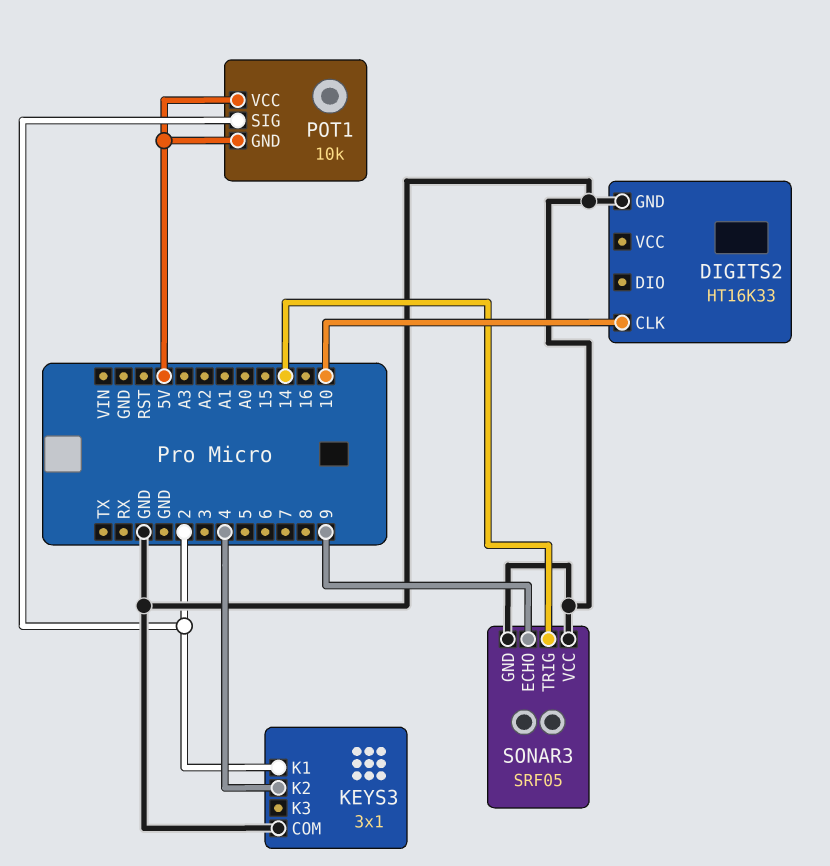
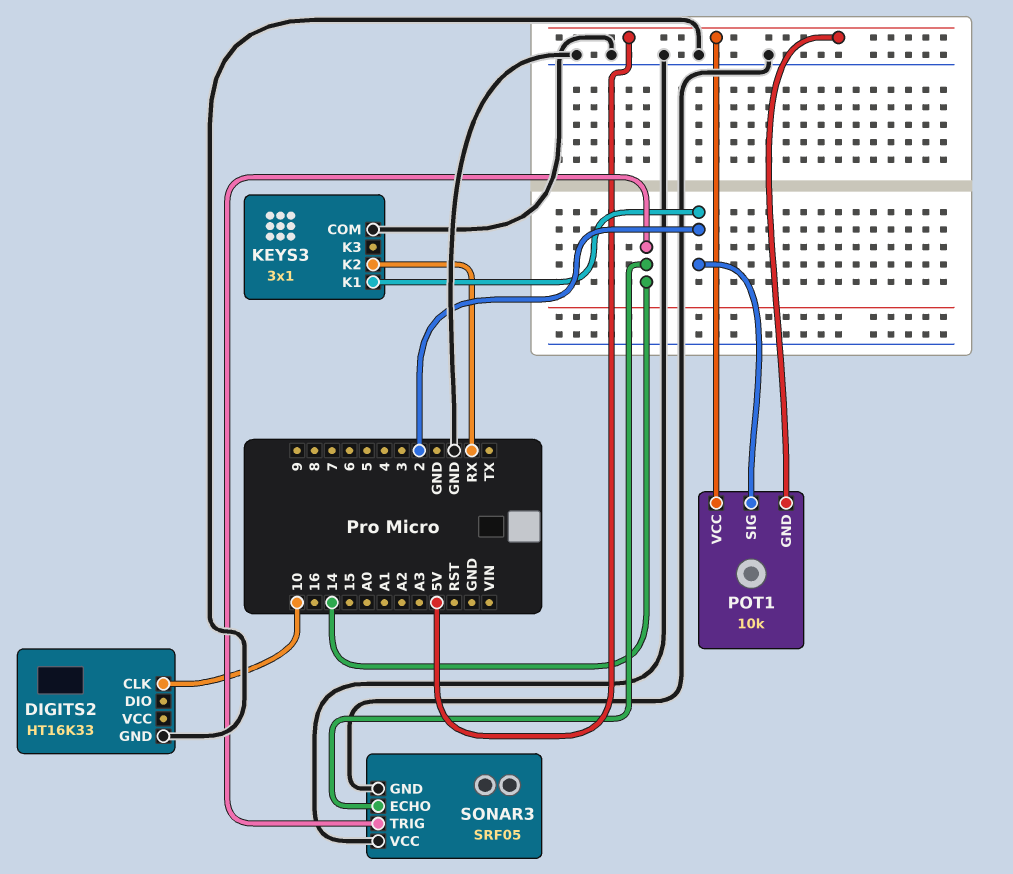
KEYS3 pin K2: 4 -> RX
SONAR3 pin ECHO: 9 -> 14

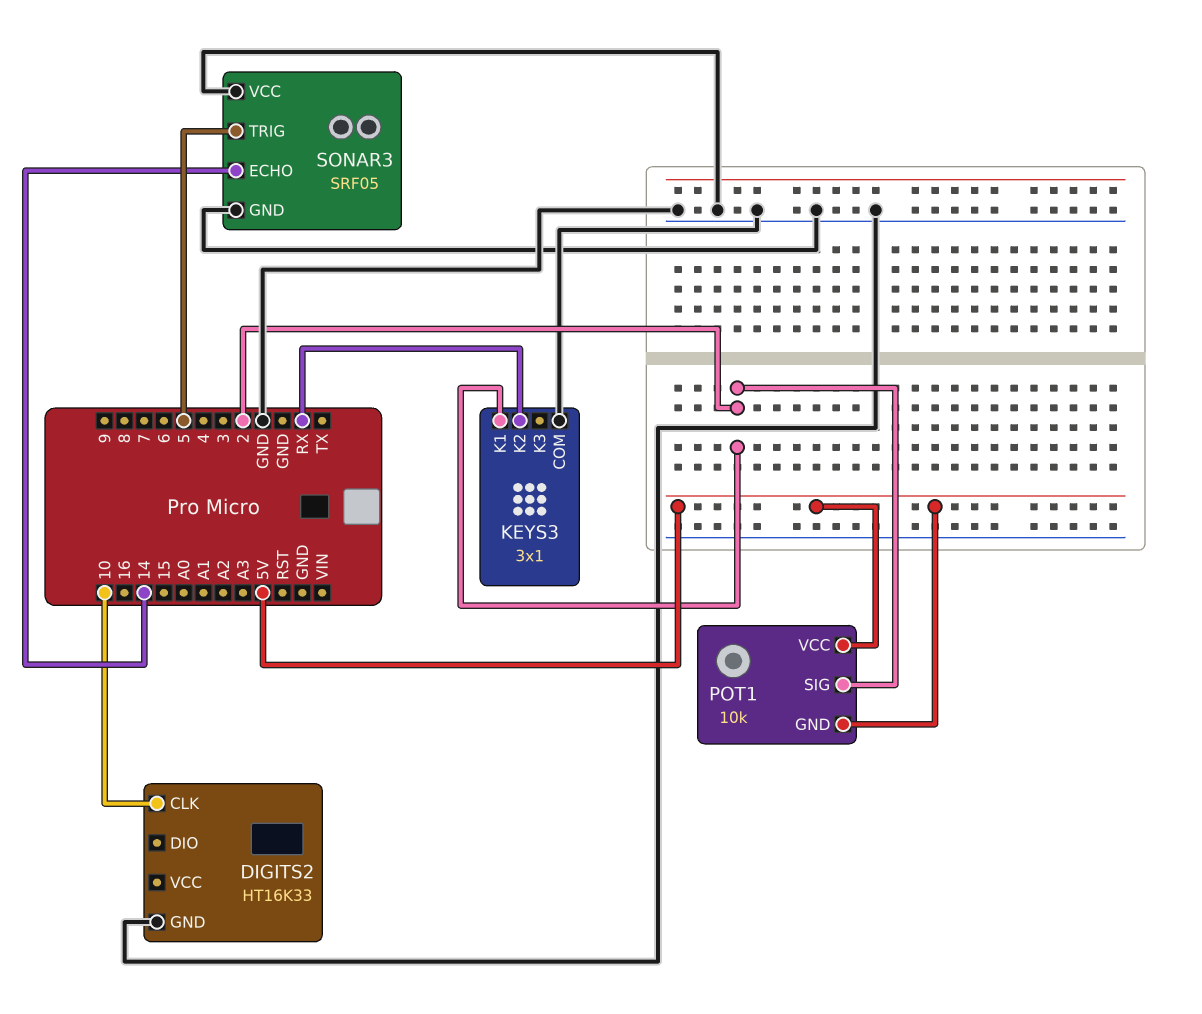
SONAR3 pin TRIG: 14 -> 5

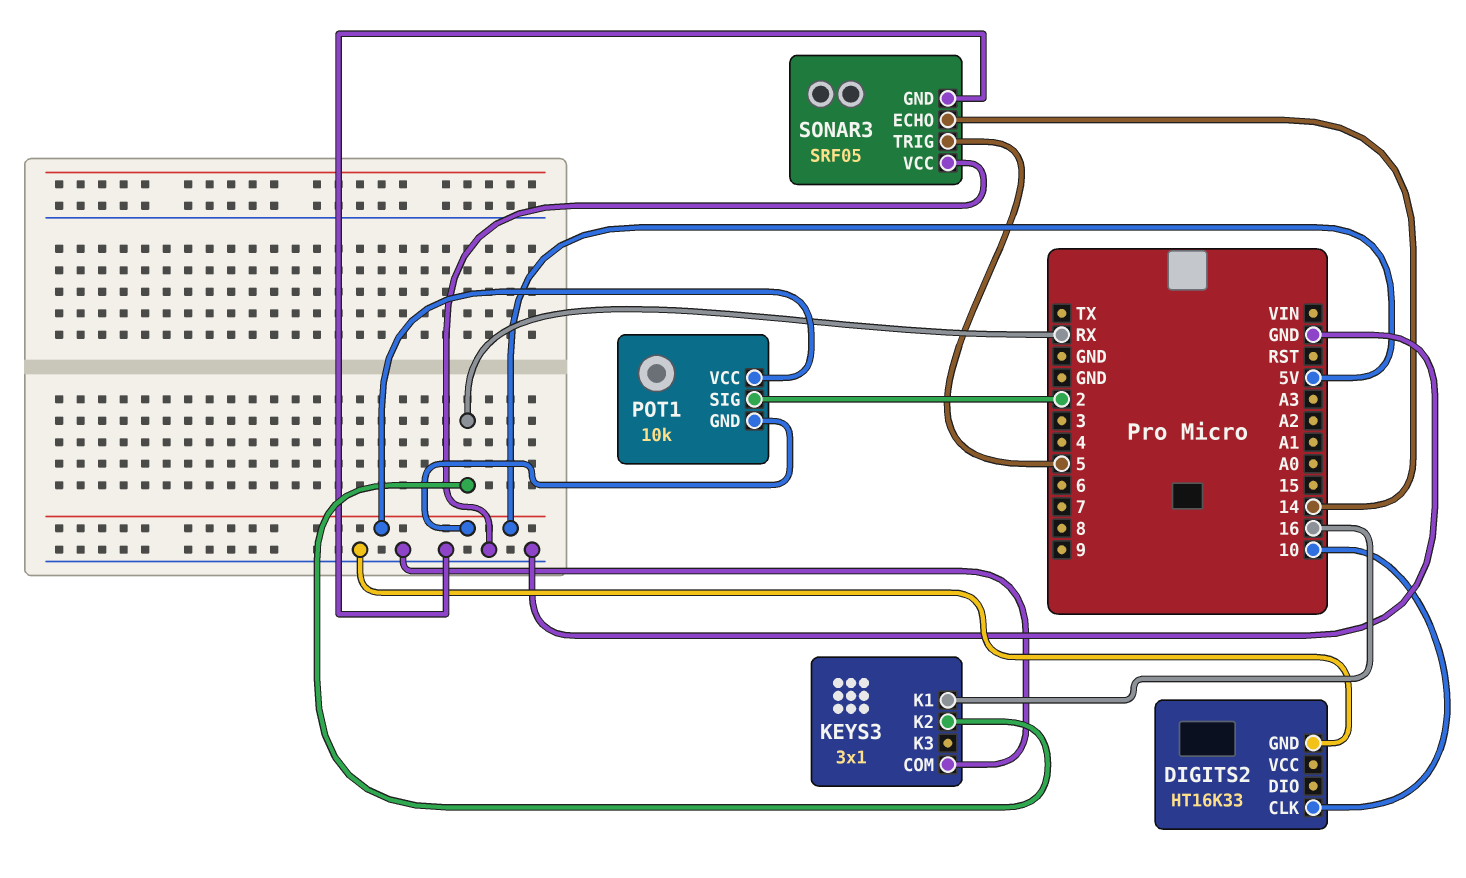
KEYS3 pin K1: 2 -> 16

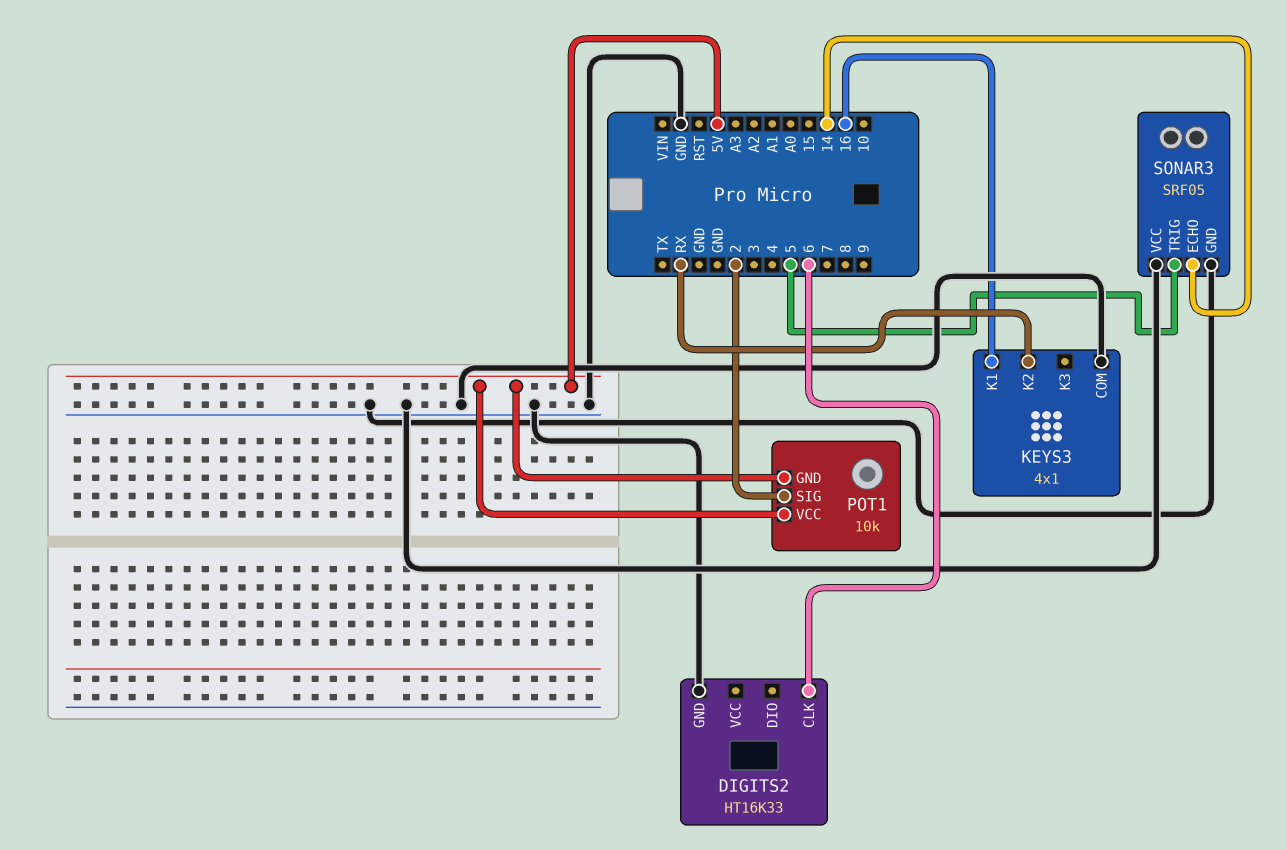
DIGITS2 pin CLK: 10 -> 6
KEYS3: 3x1 -> 4x1

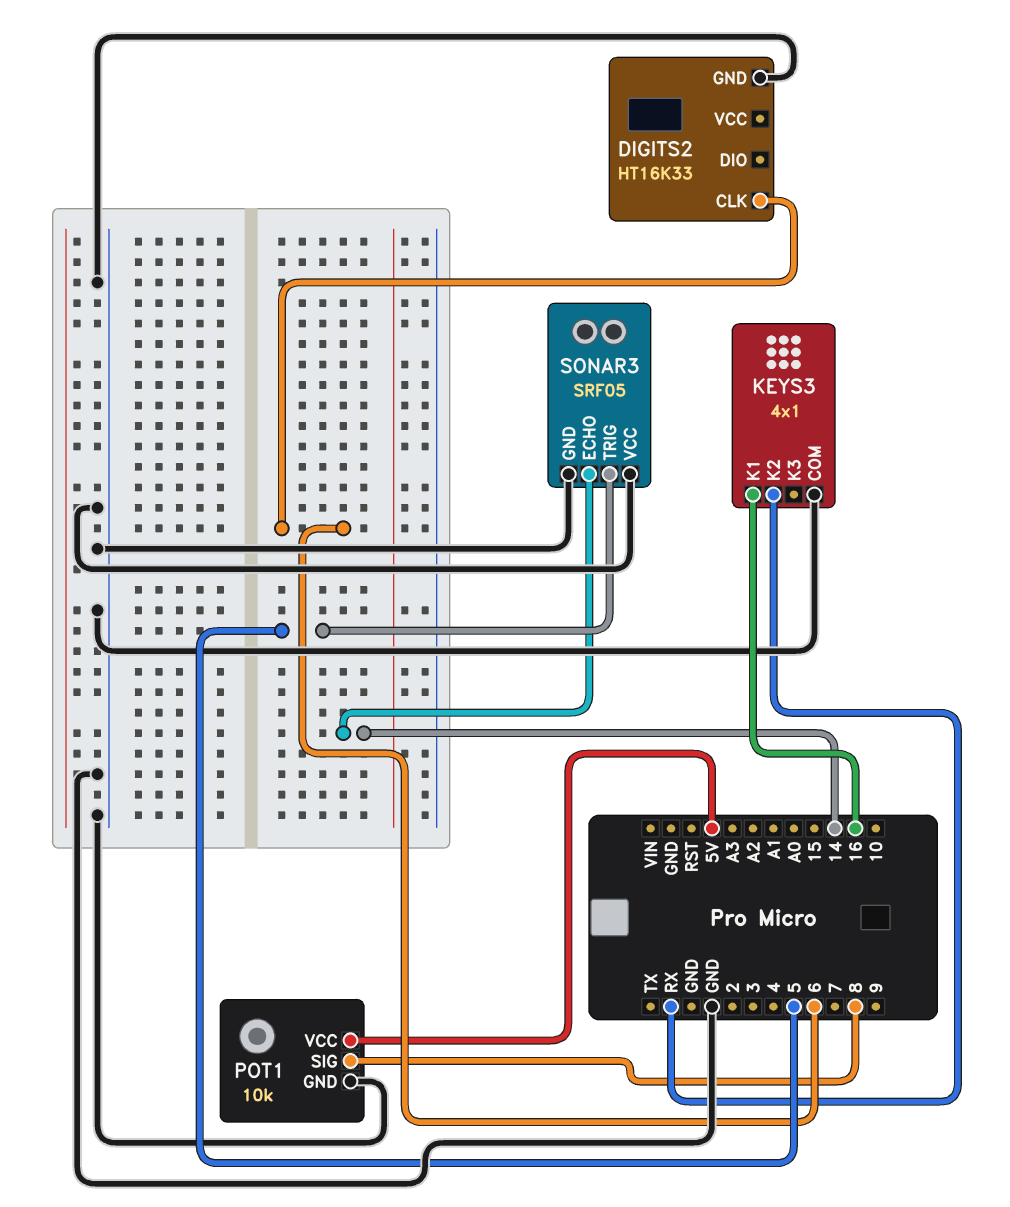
POT1 pin GND: 5V -> GND
POT1 pin SIG: 2 -> 8

